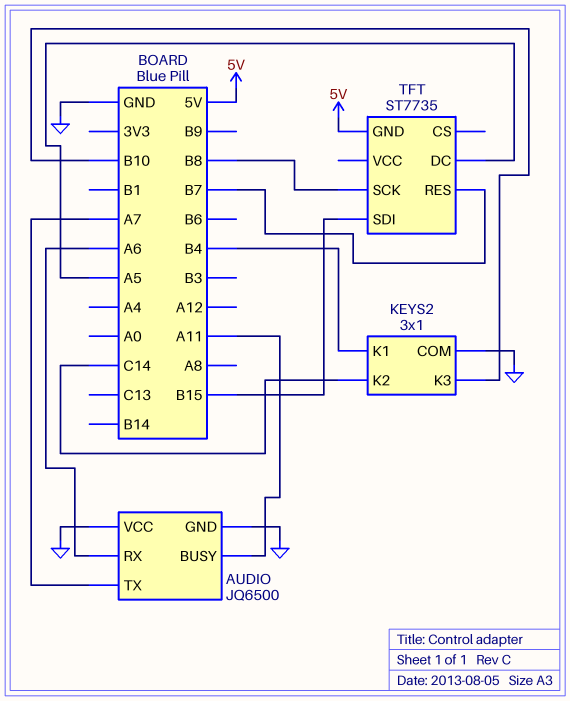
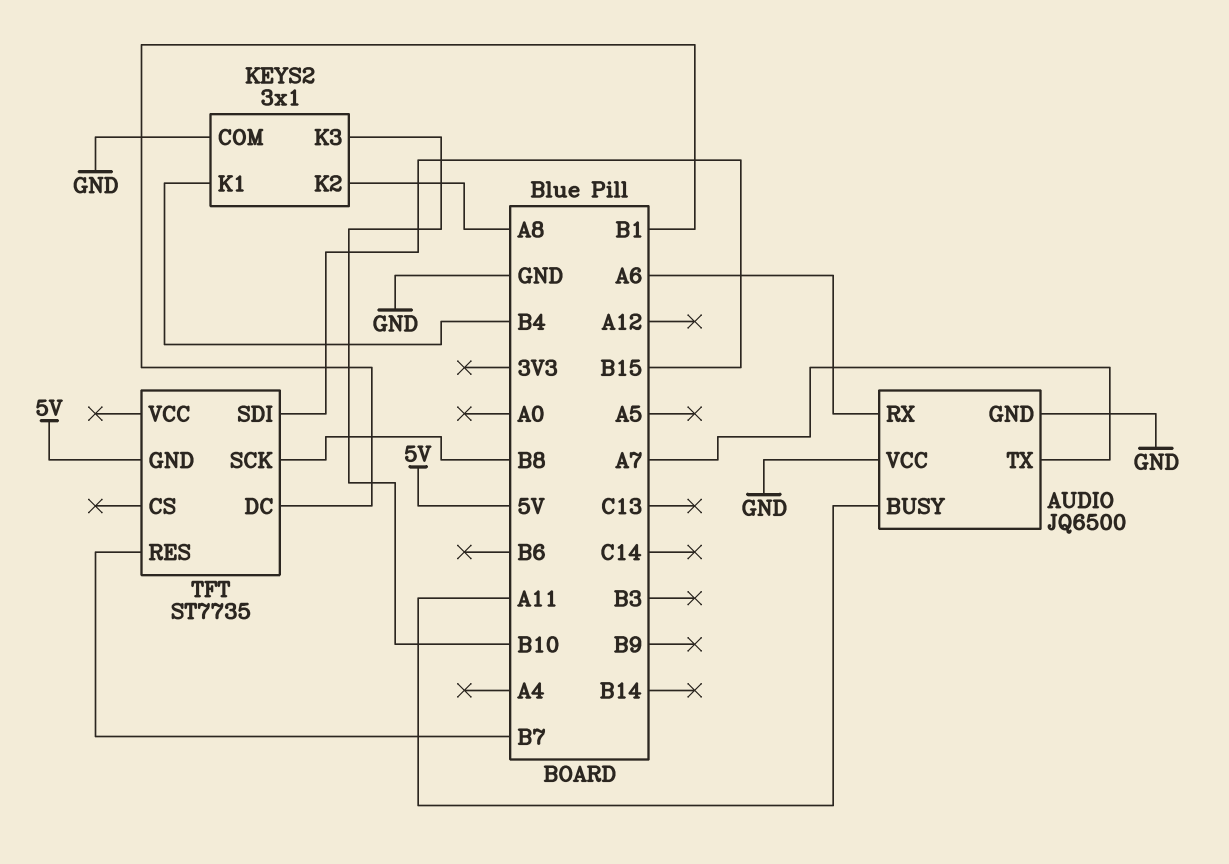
KEYS2 pin K2: C14 -> A8
TFT pin DC: A5 -> B1

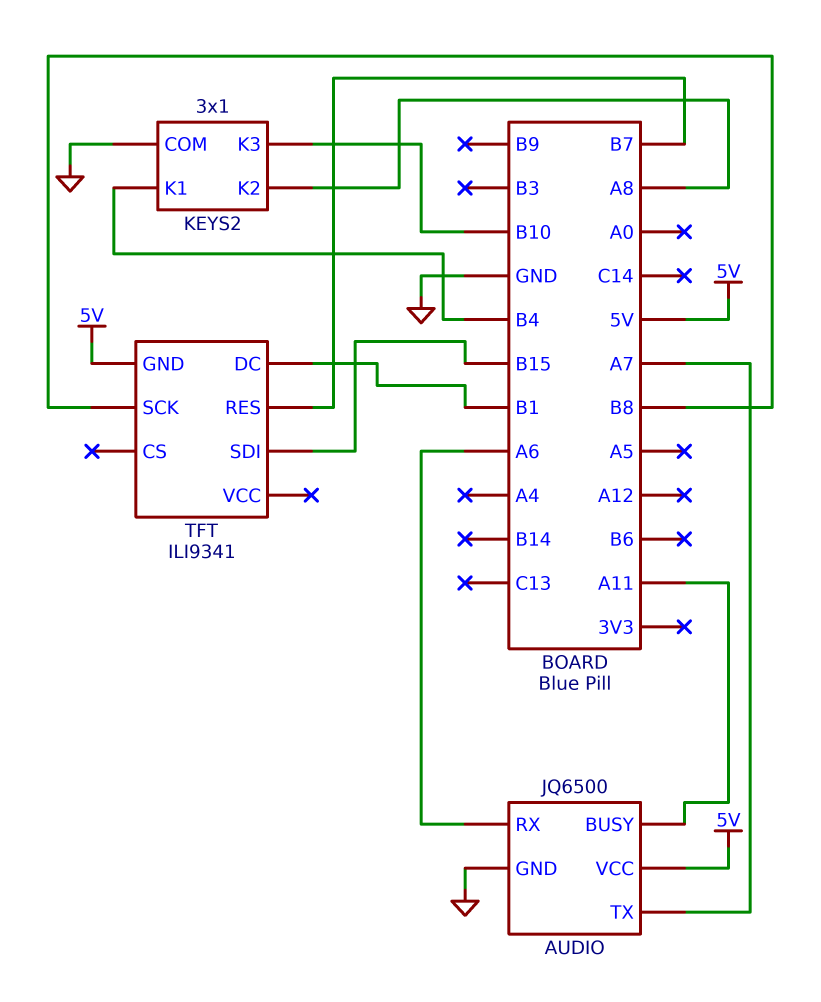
AUDIO pin VCC: GND -> 5V
TFT: ST7735 -> ILI9341

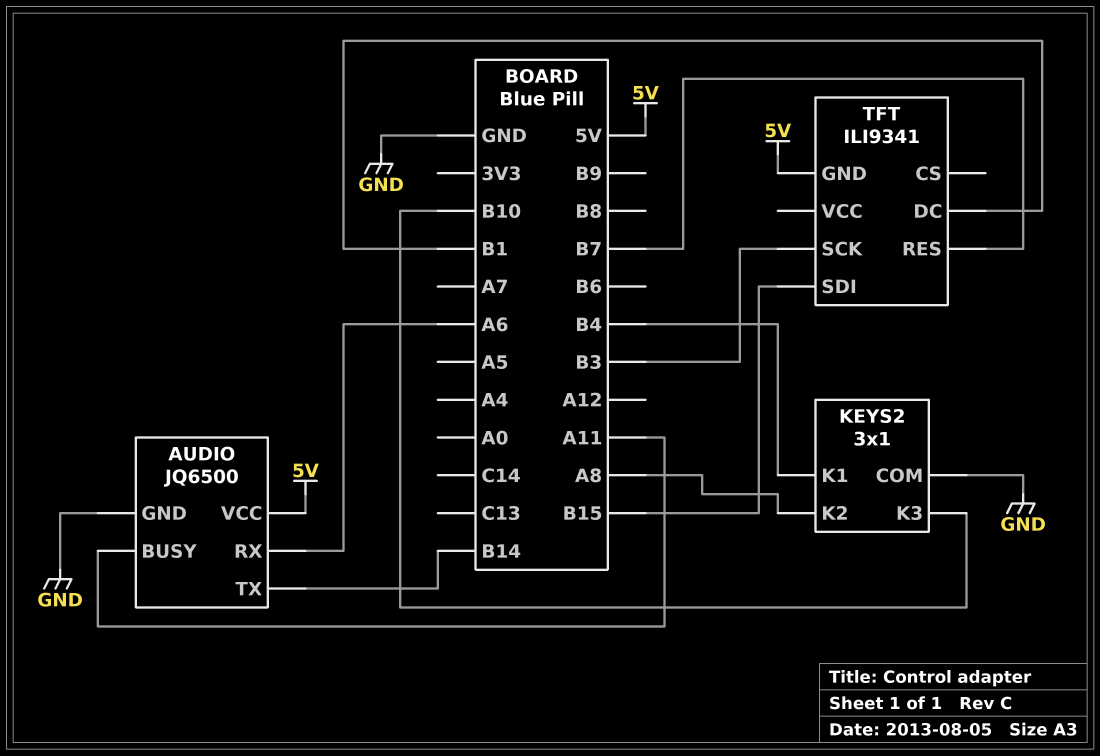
AUDIO pin TX: A7 -> B14
TFT pin SCK: B8 -> B3

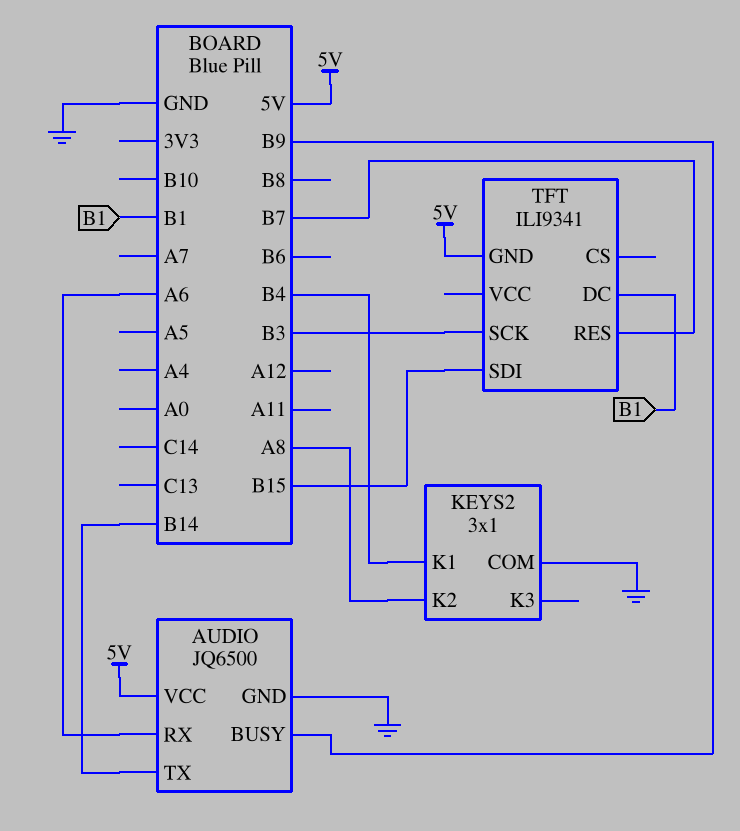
AUDIO pin BUSY: A11 -> B9
KEYS2 pin K3: B10 -> none

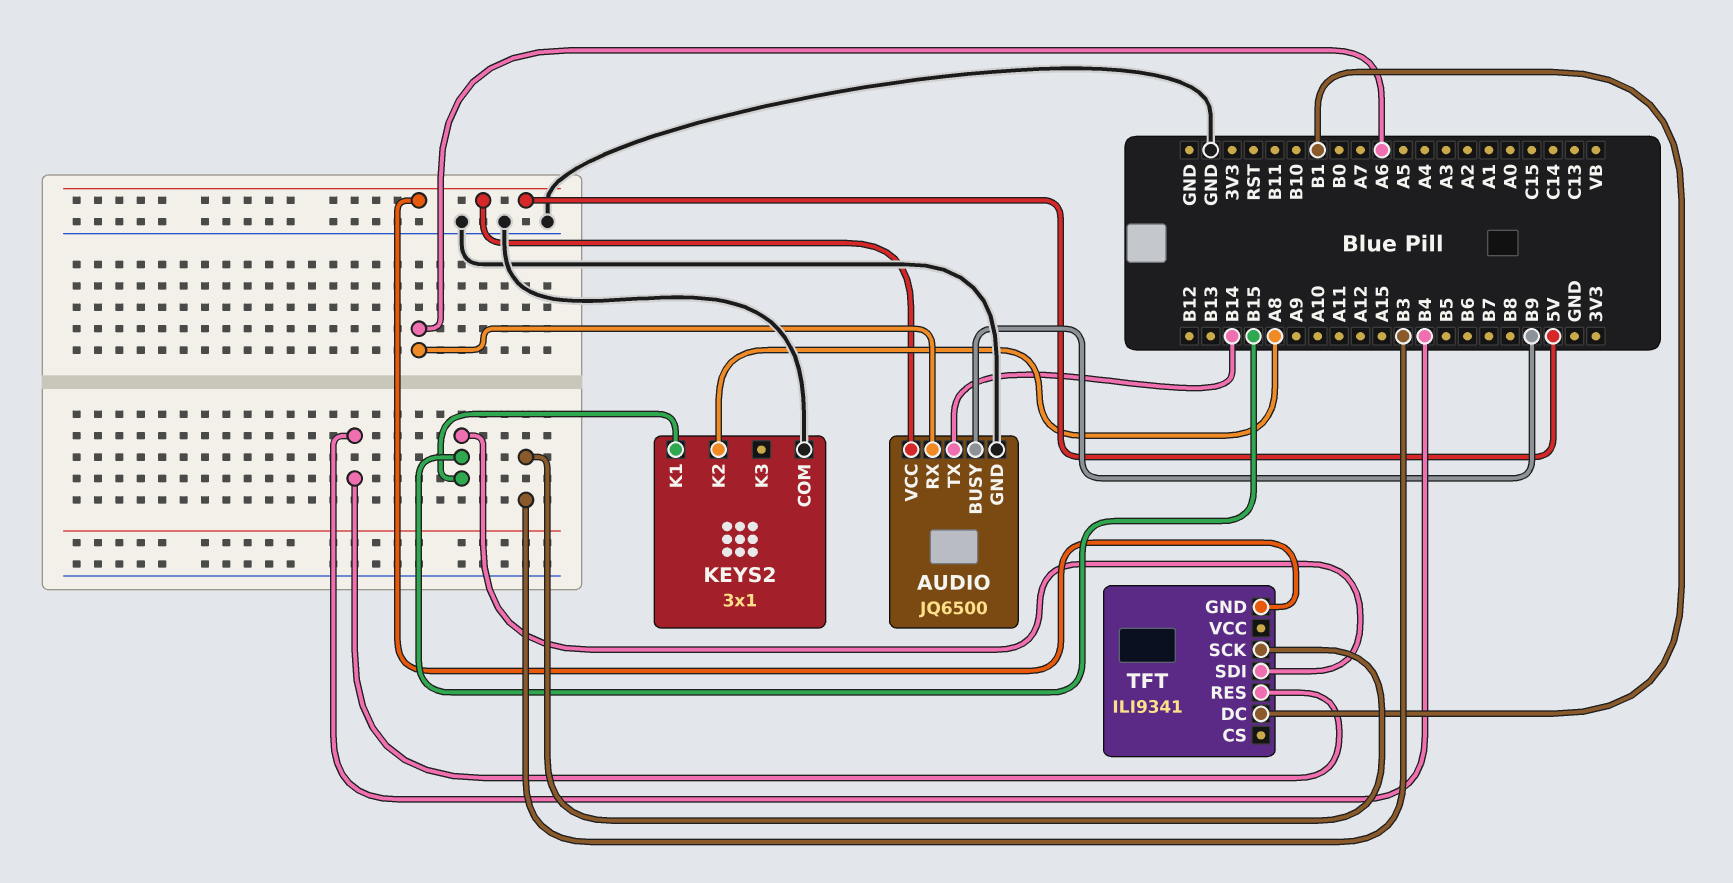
KEYS2 pin K1: B4 -> B15
TFT pin RES: B7 -> B4

